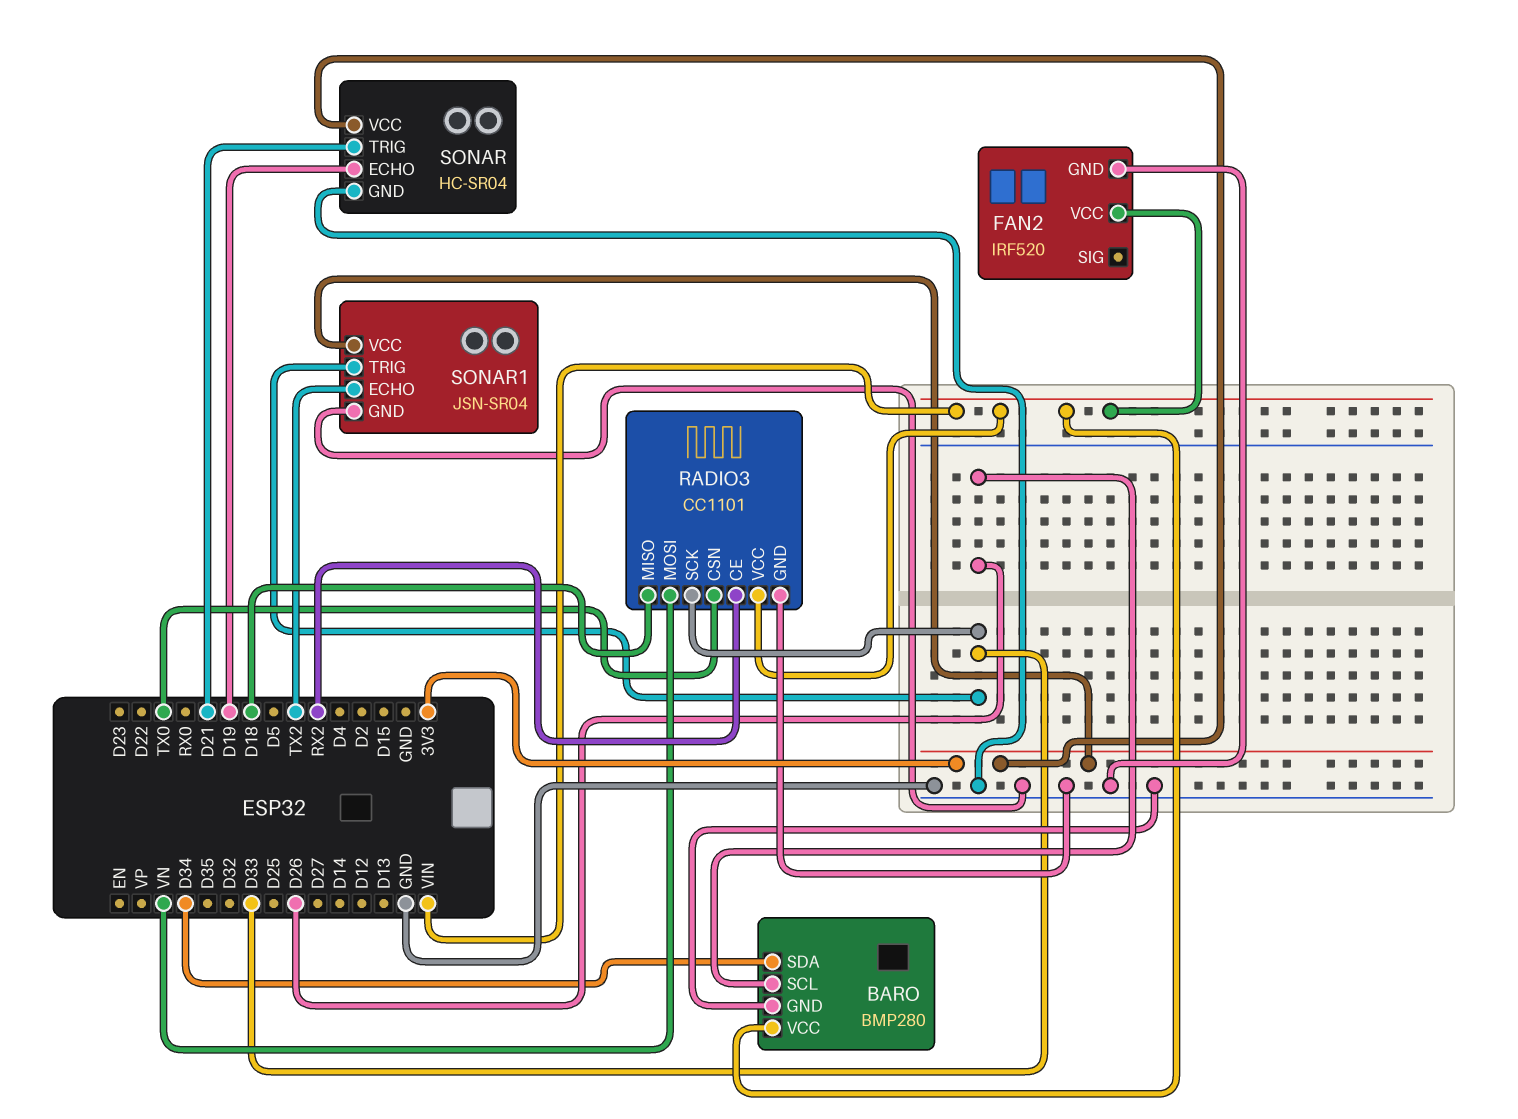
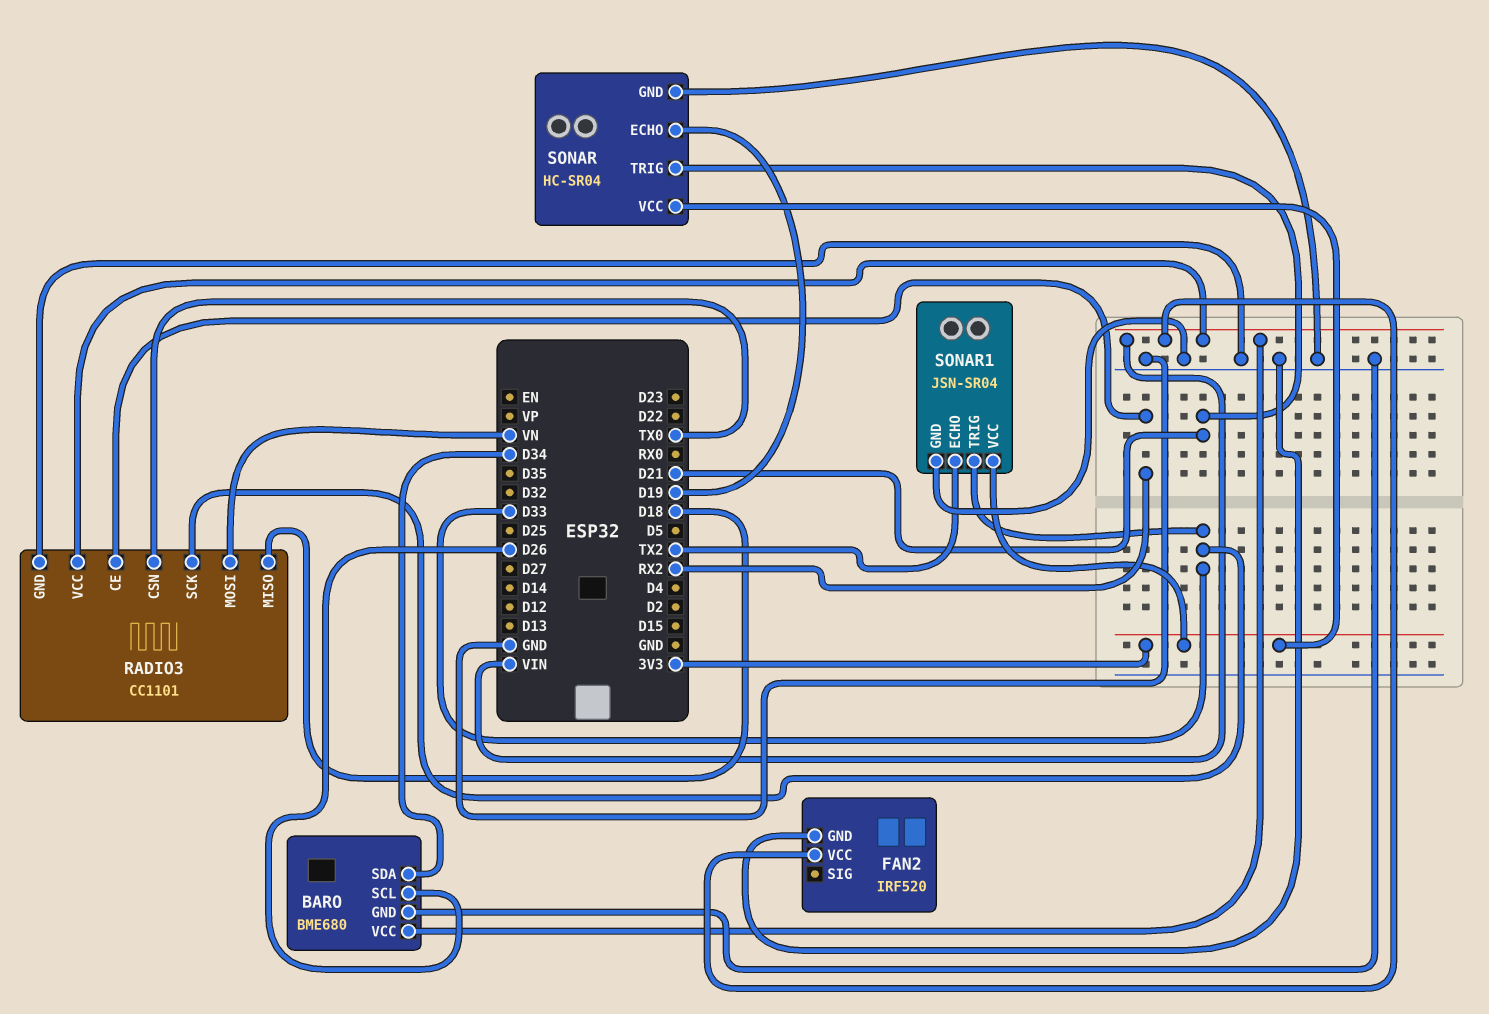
BARO: BMP280 -> BME680

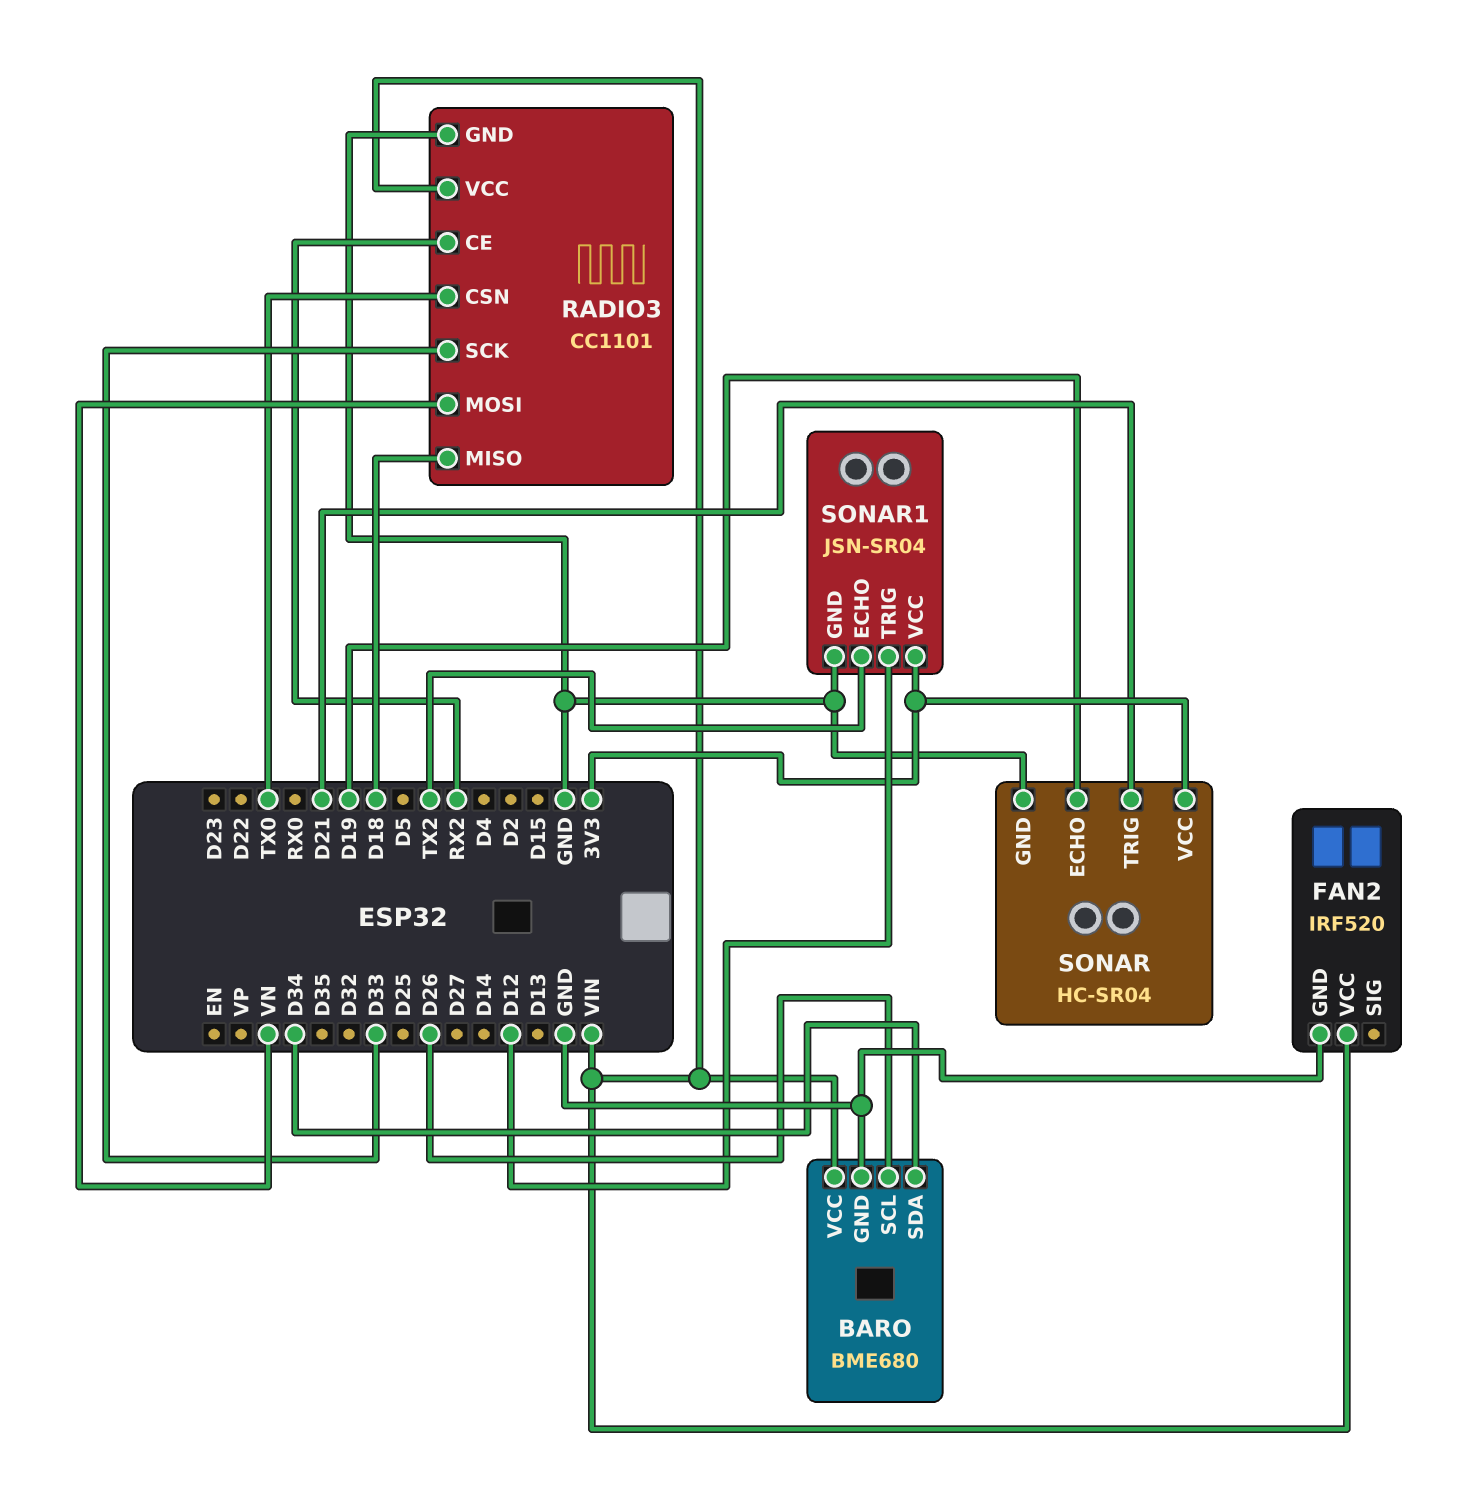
SONAR1 pin TRIG: D33 -> D12

